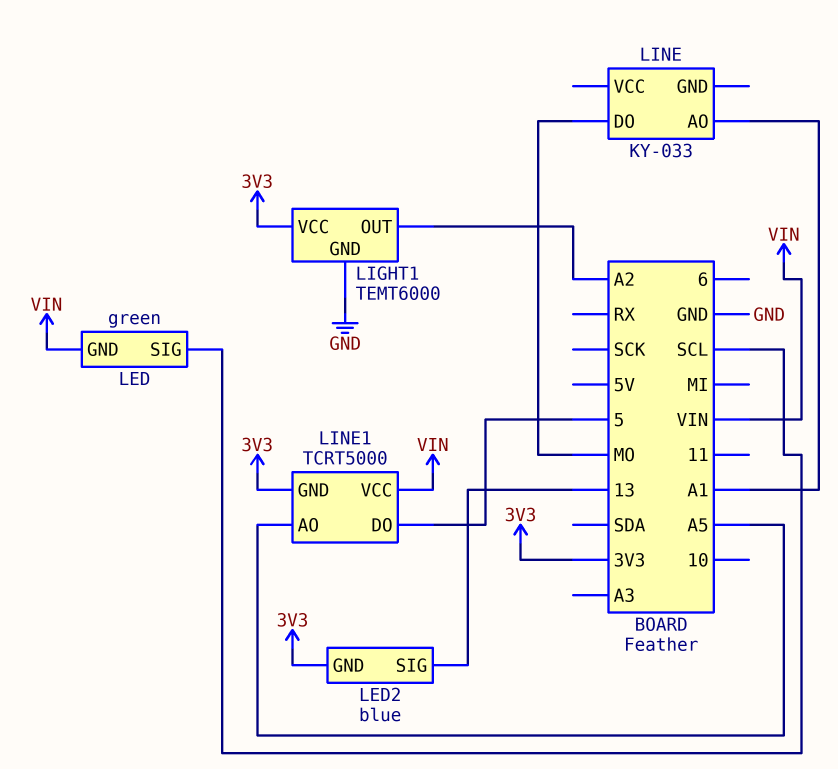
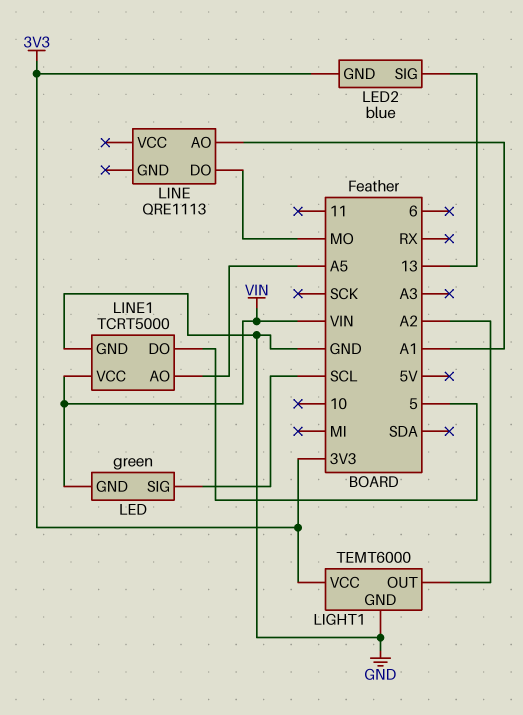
LINE: KY-033 -> QRE1113
LINE1 pin GND: 3V3 -> GND

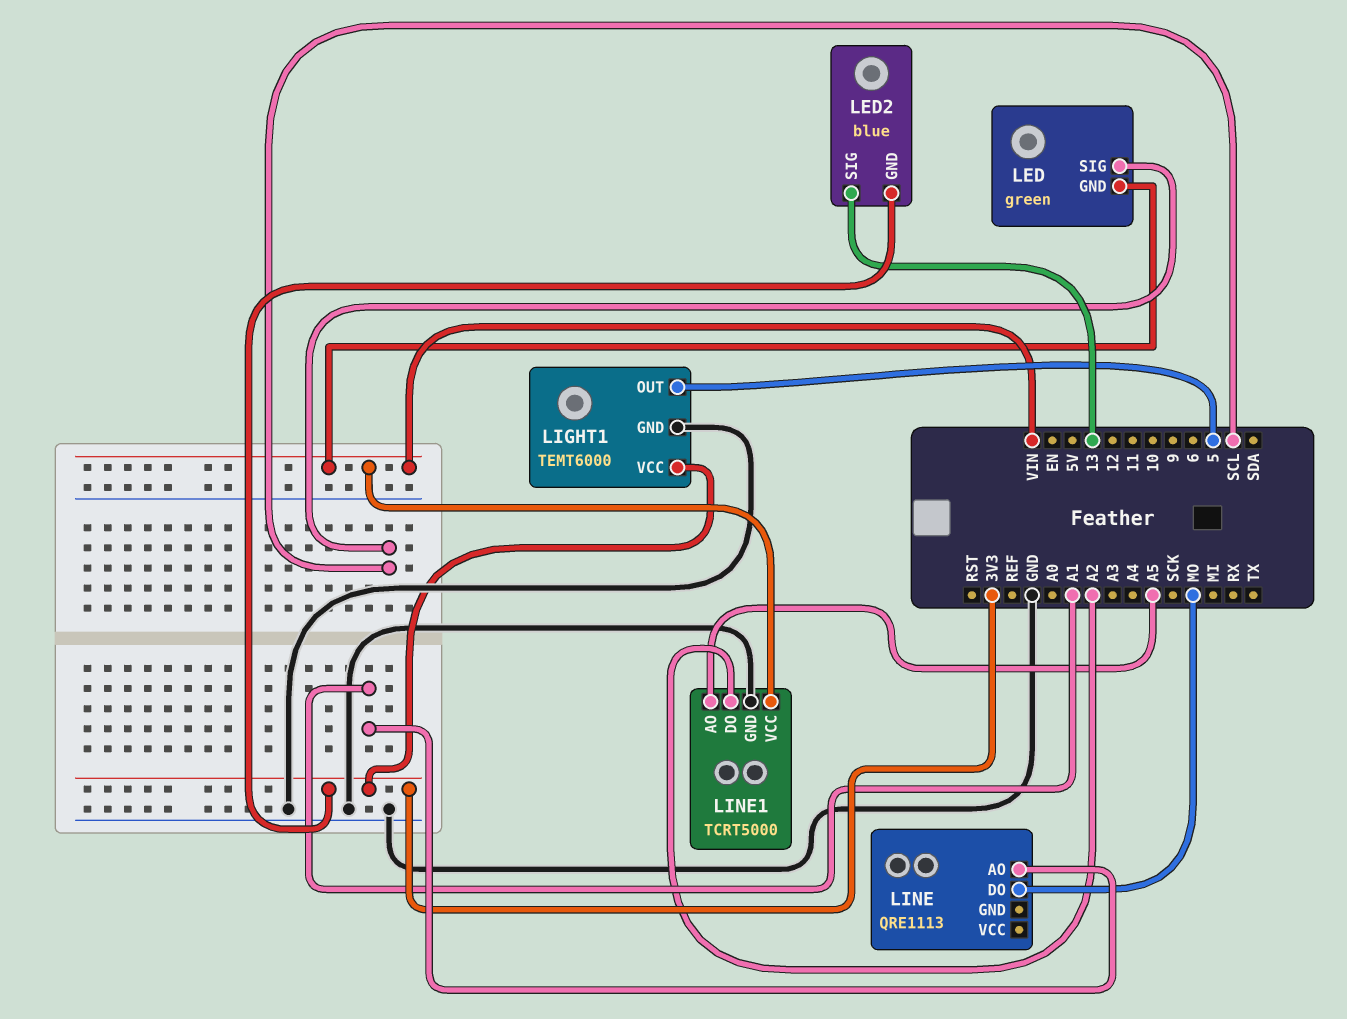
LIGHT1 pin OUT: A2 -> 5
LINE1 pin DO: 5 -> A2

